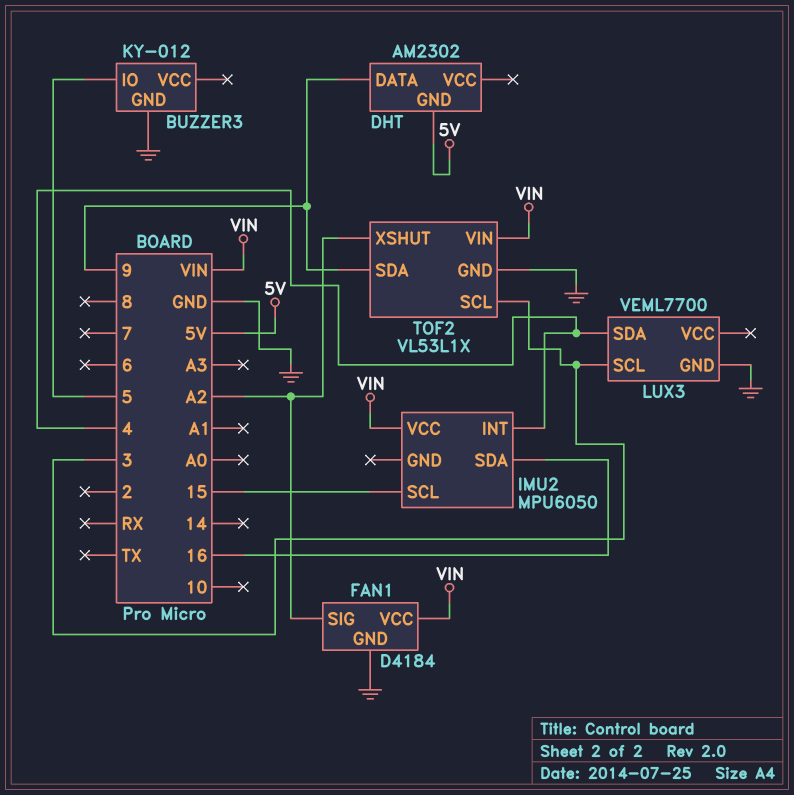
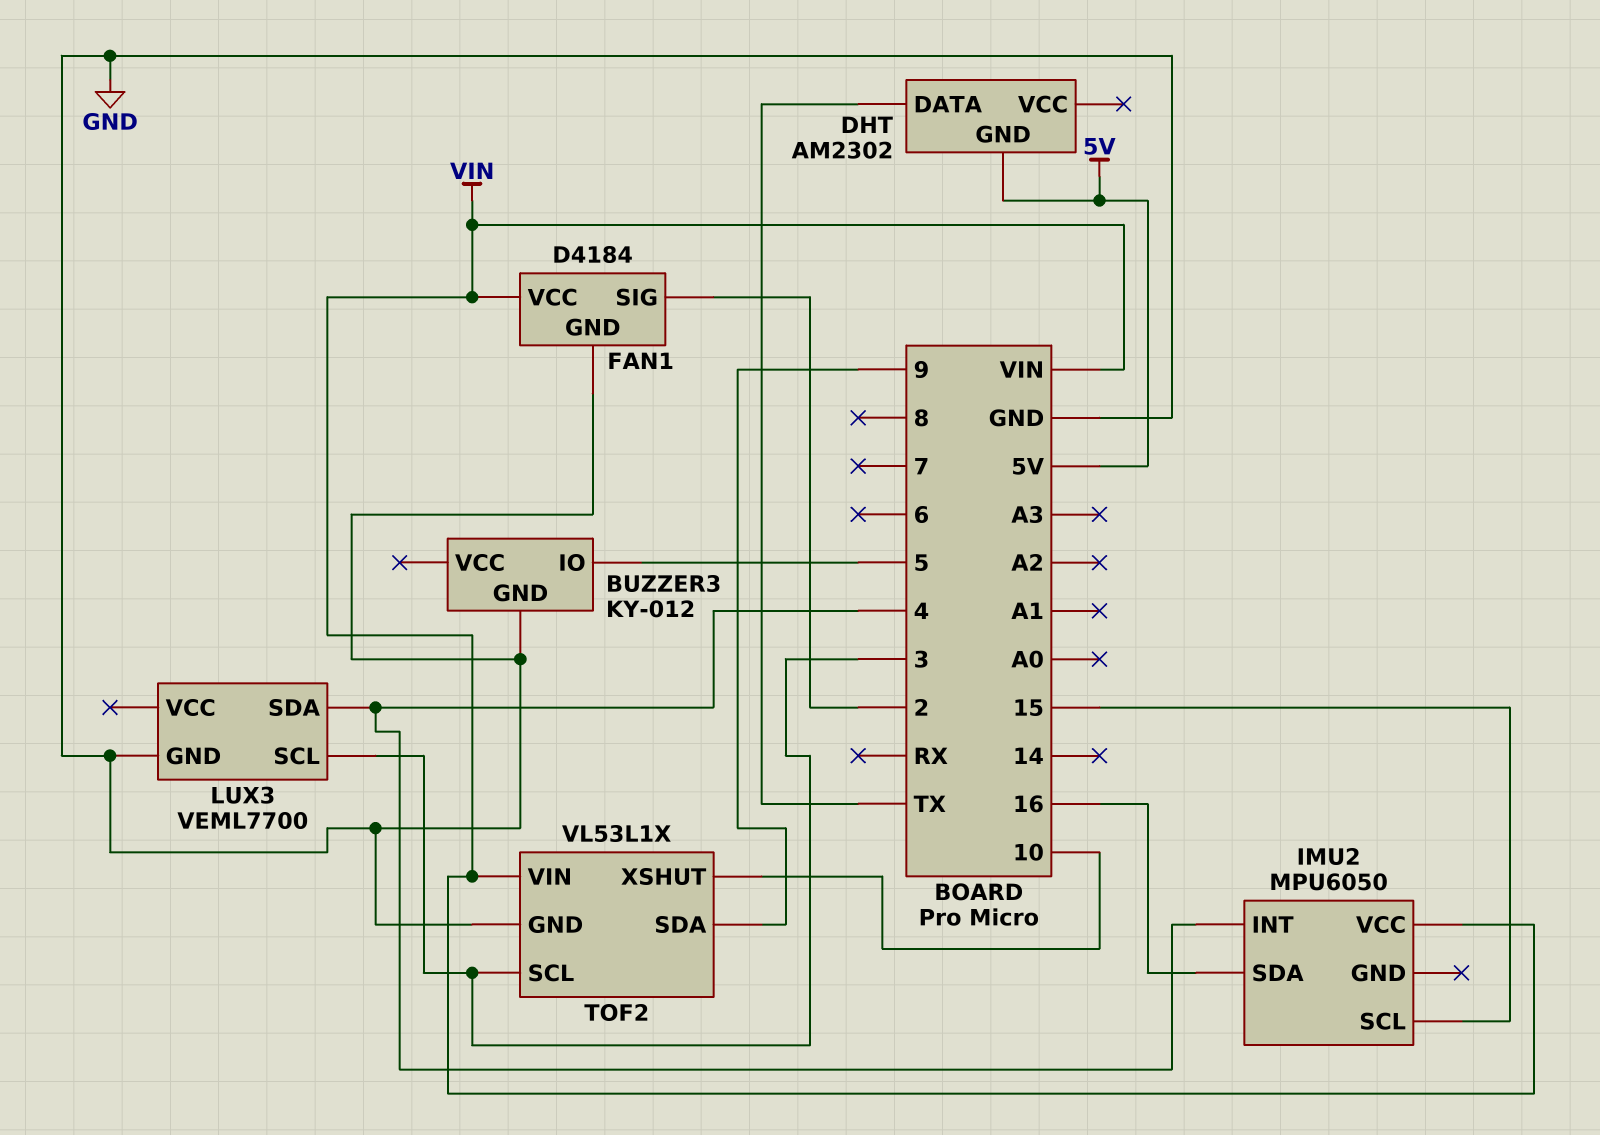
DHT pin DATA: 9 -> TX
FAN1 pin SIG: A2 -> 2
TOF2 pin XSHUT: A2 -> 10

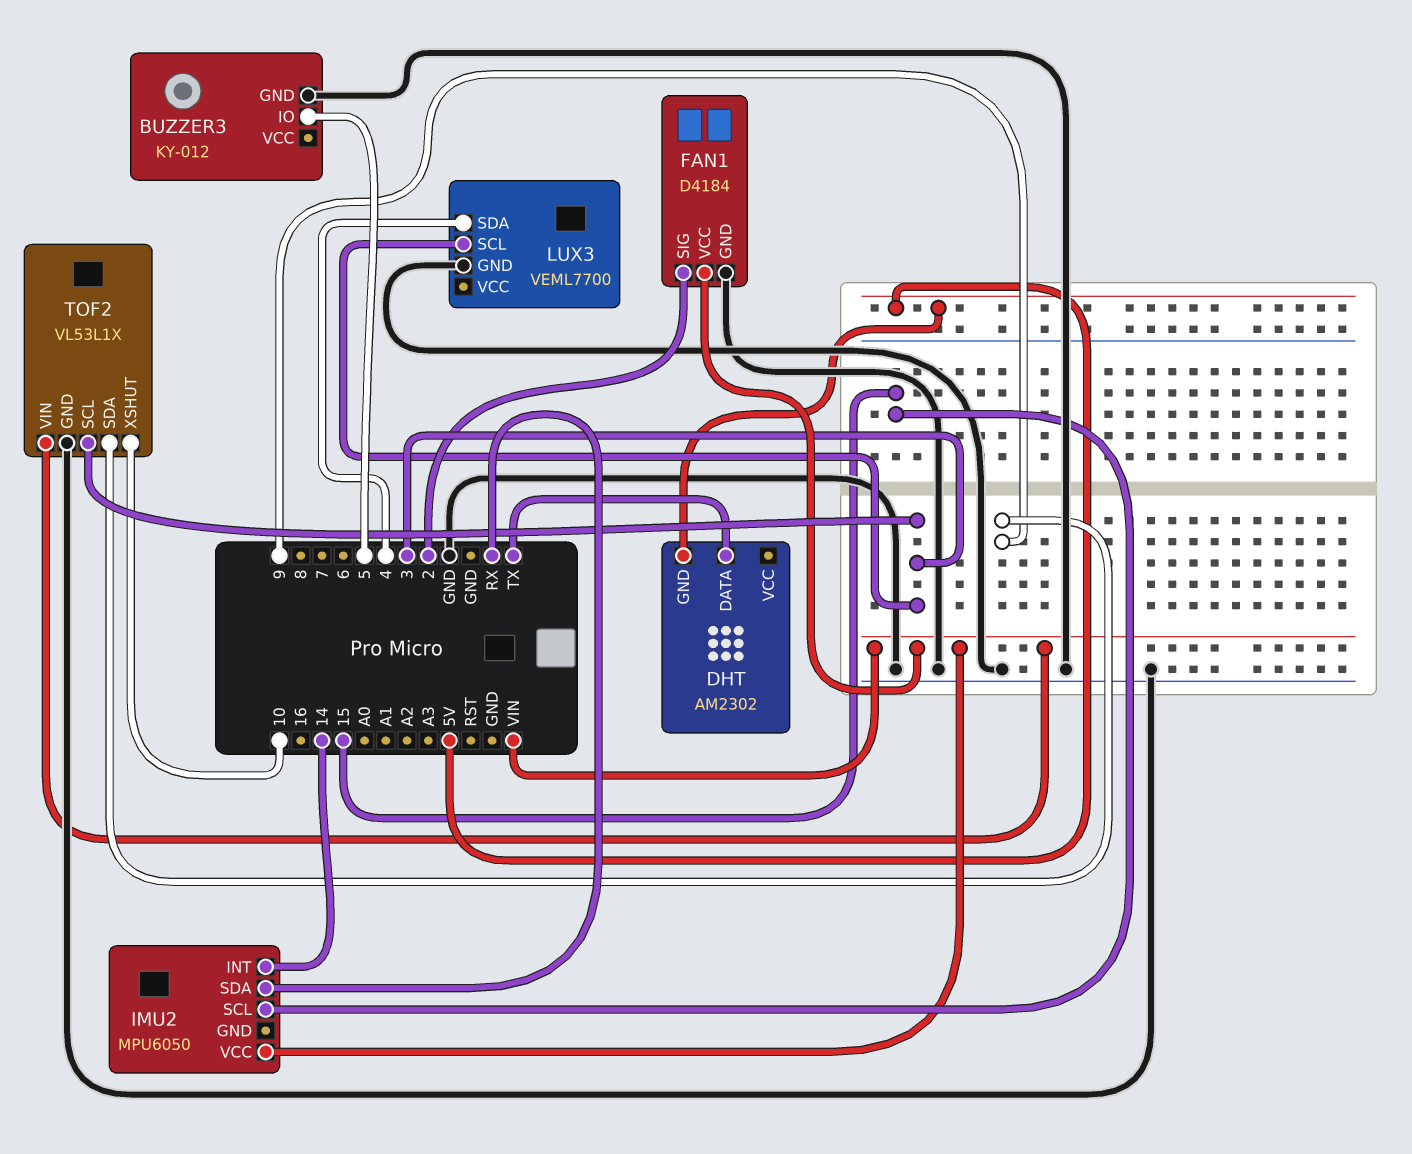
IMU2 pin INT: 4 -> 14
IMU2 pin SDA: 16 -> RX

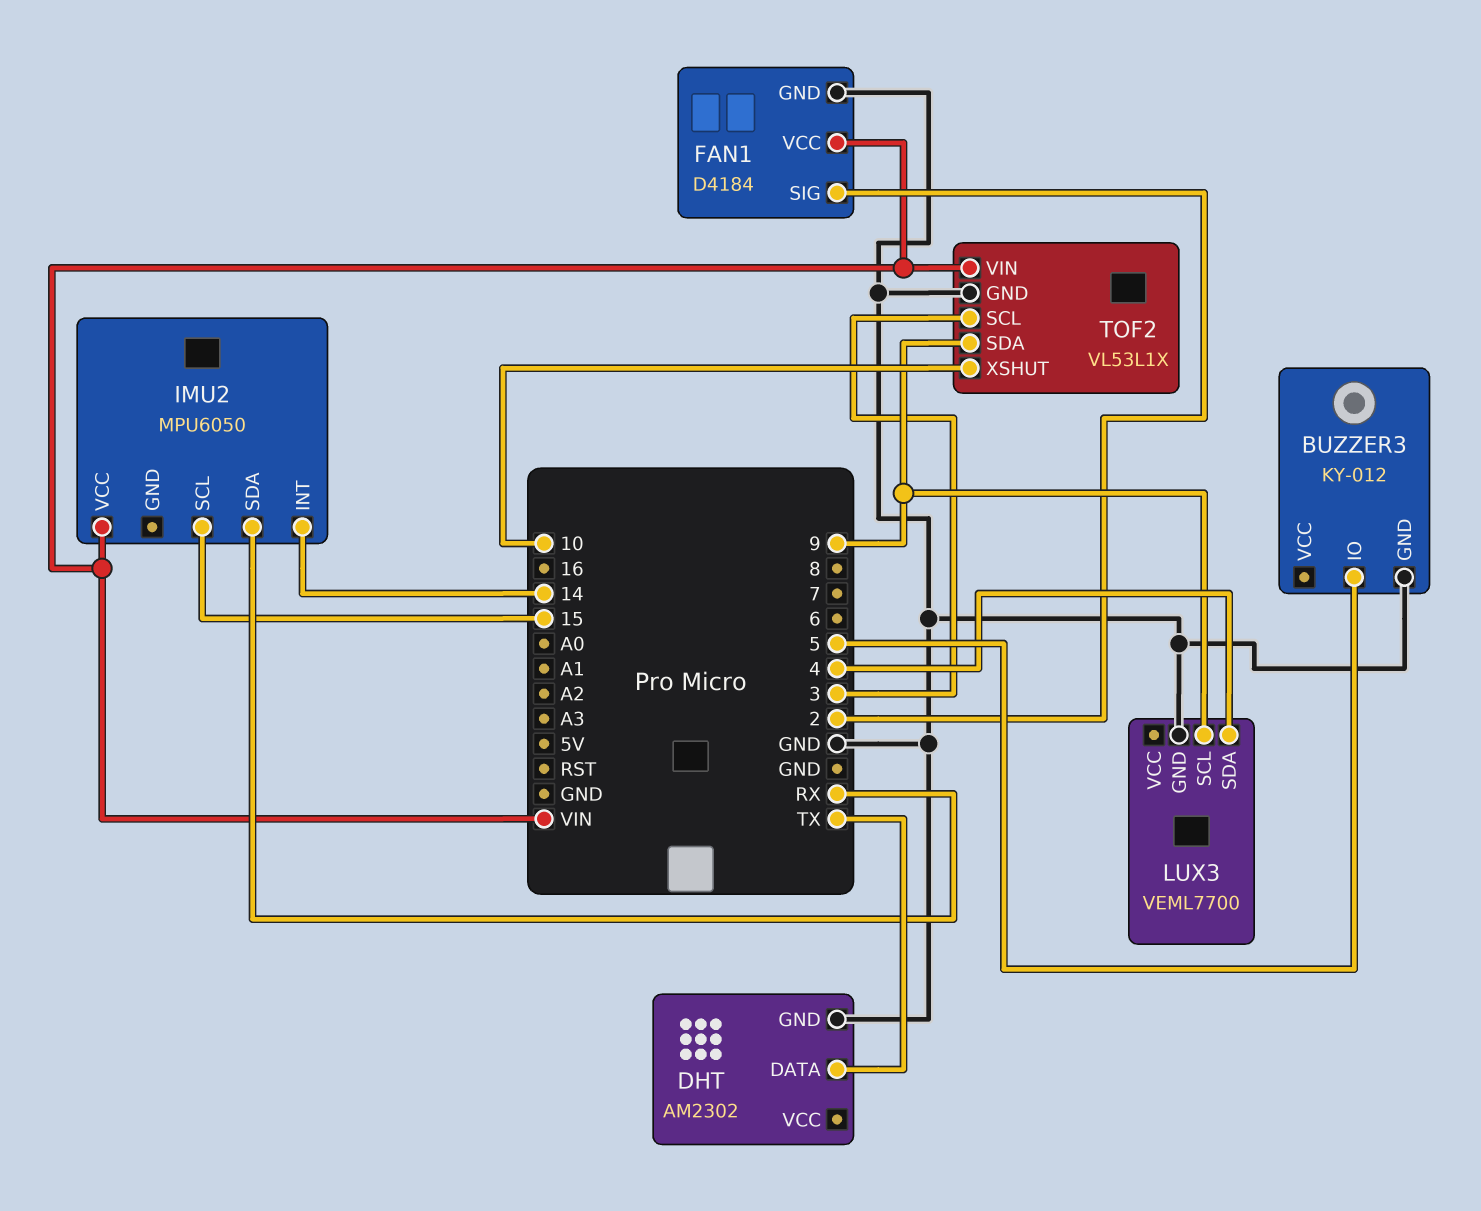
DHT pin GND: 5V -> GND
LUX3 pin SCL: 3 -> 9

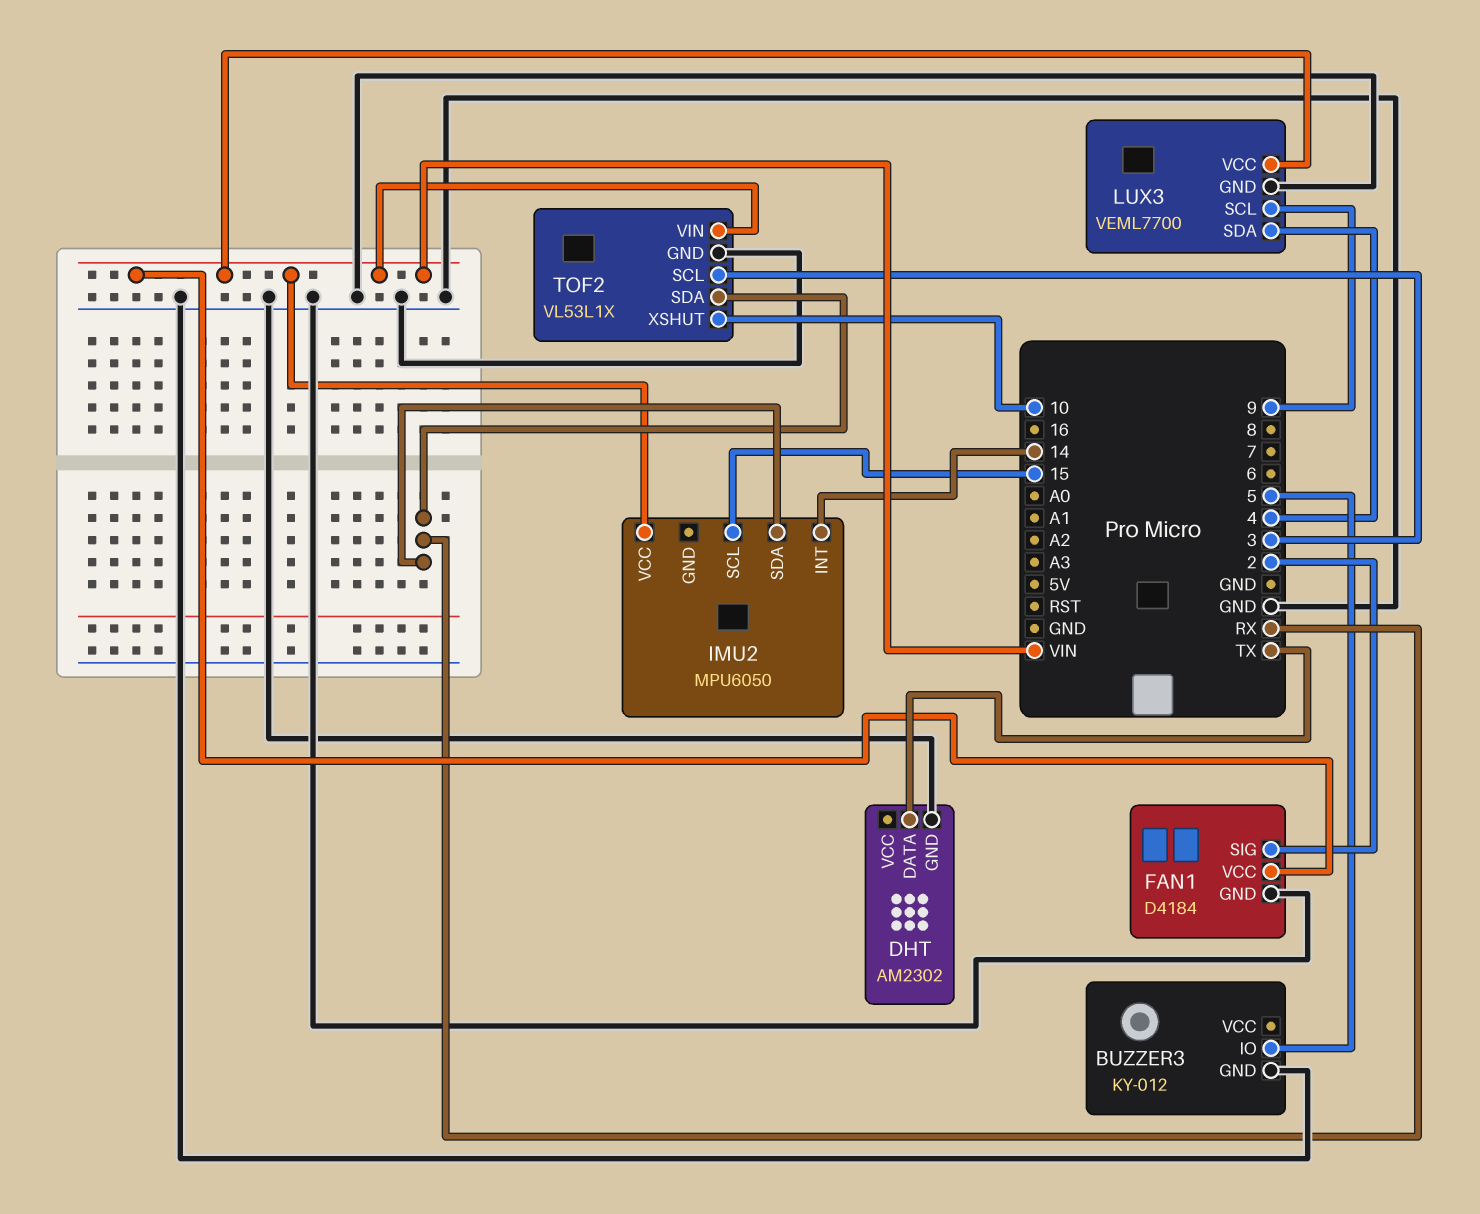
LUX3 pin VCC: none -> VIN
TOF2 pin SDA: 9 -> RX

